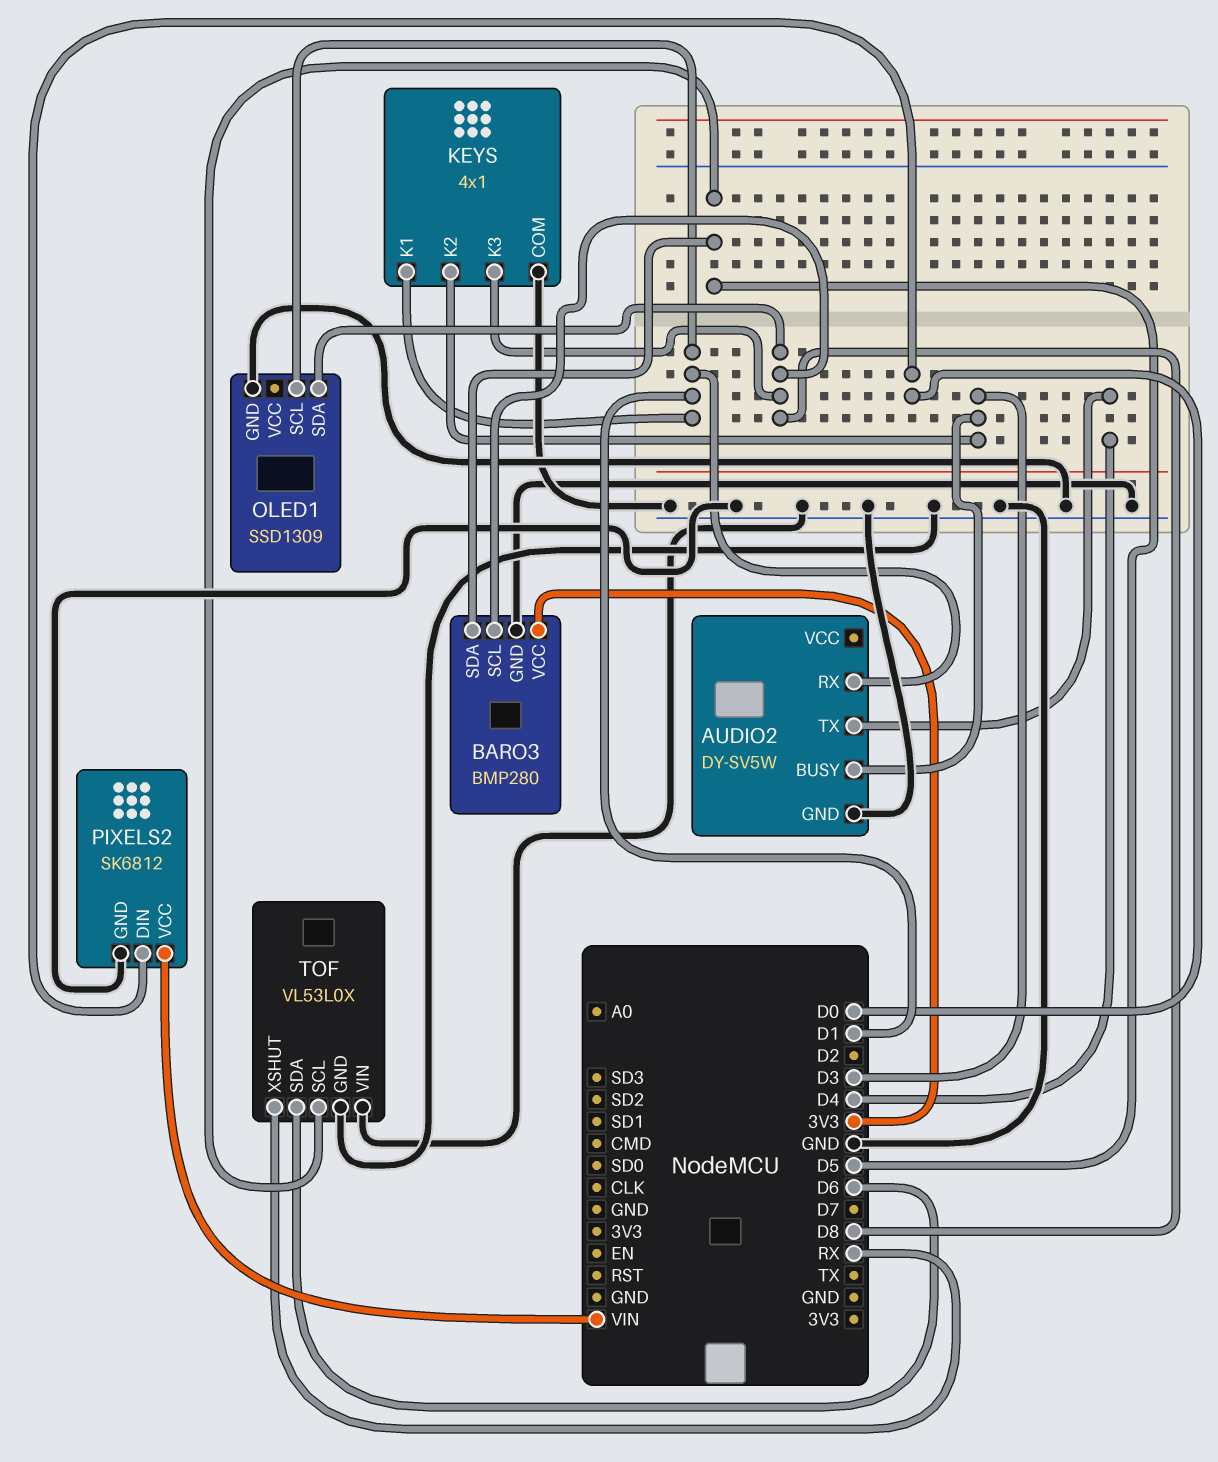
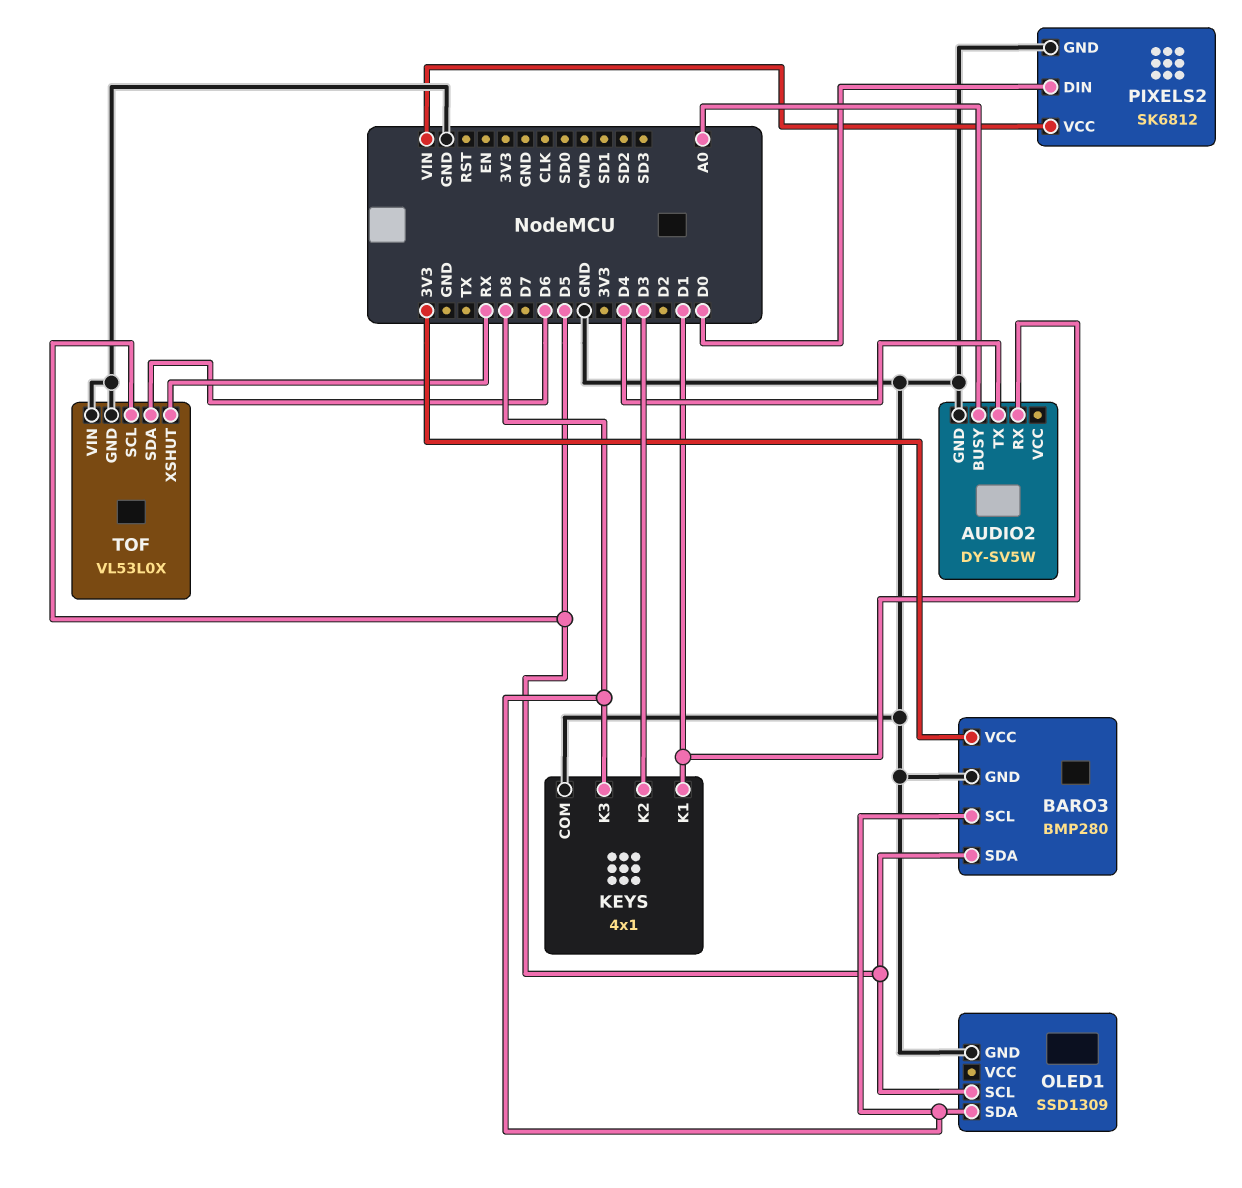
AUDIO2 pin BUSY: D3 -> A0
OLED1 pin SCL: D1 -> D5

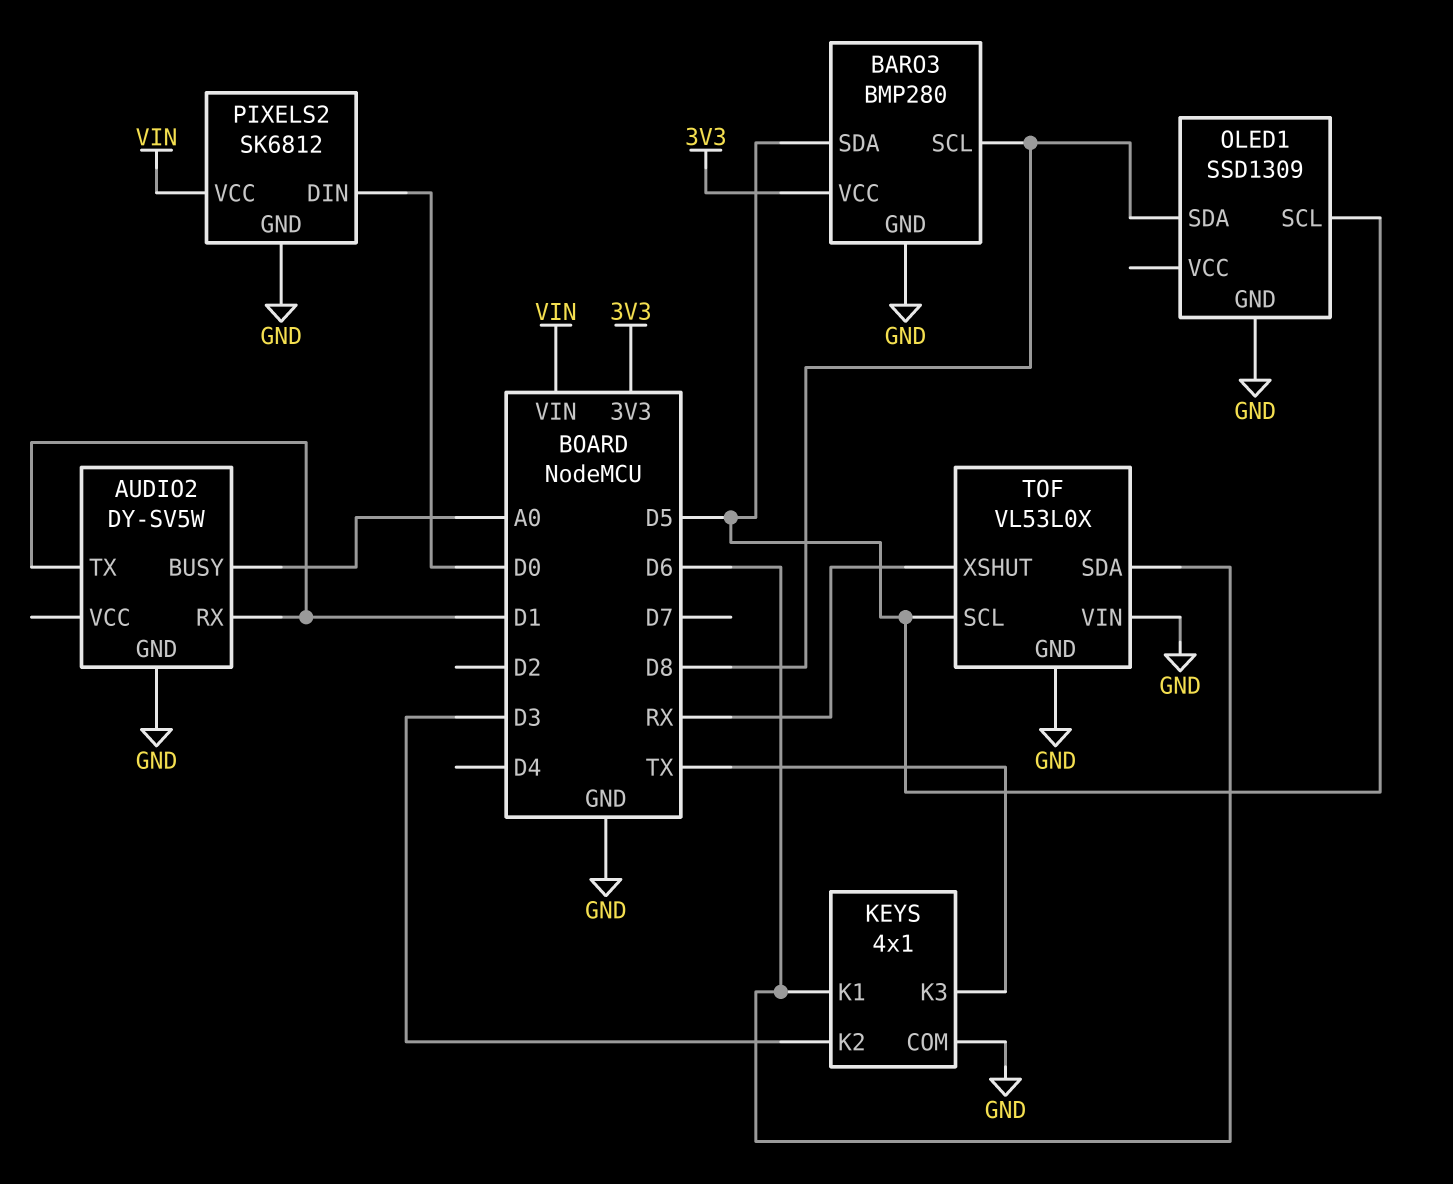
AUDIO2 pin TX: D4 -> D1
KEYS pin K1: D1 -> D6
KEYS pin K3: D8 -> TX

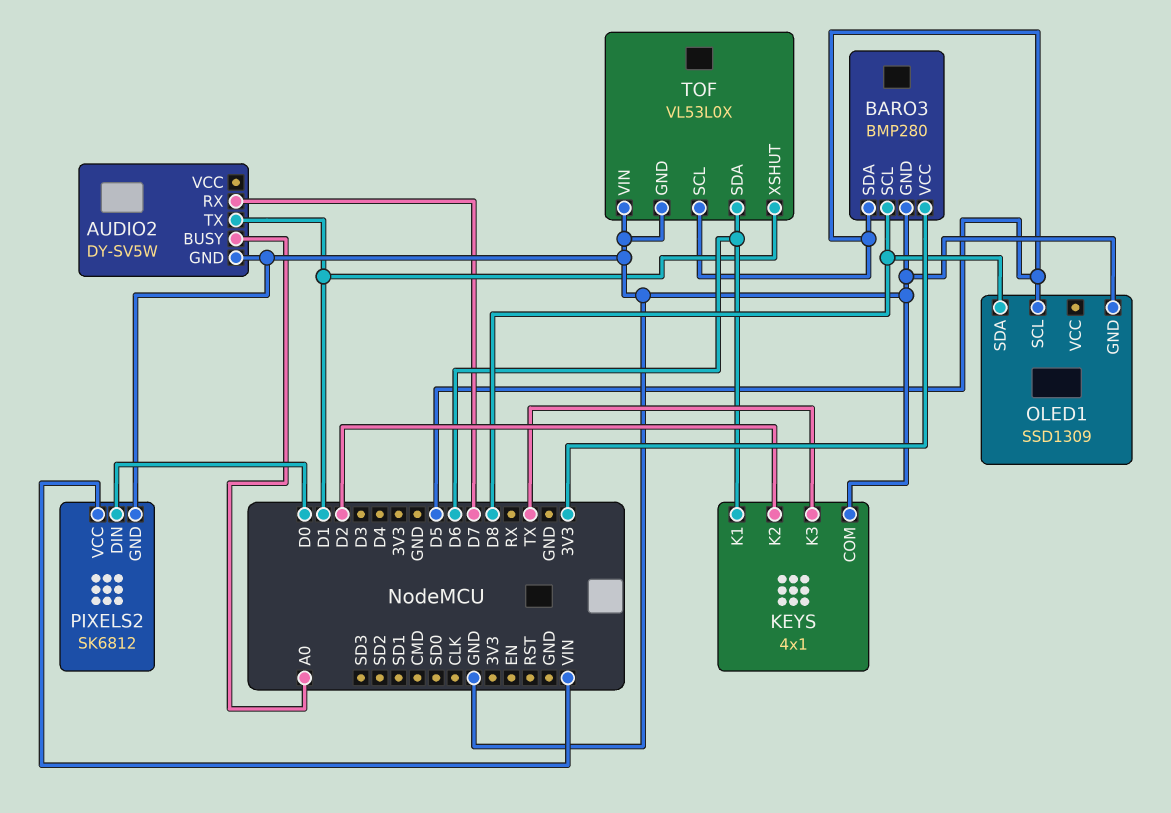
AUDIO2 pin RX: D1 -> D7
KEYS pin K2: D3 -> D2
TOF pin XSHUT: RX -> D1

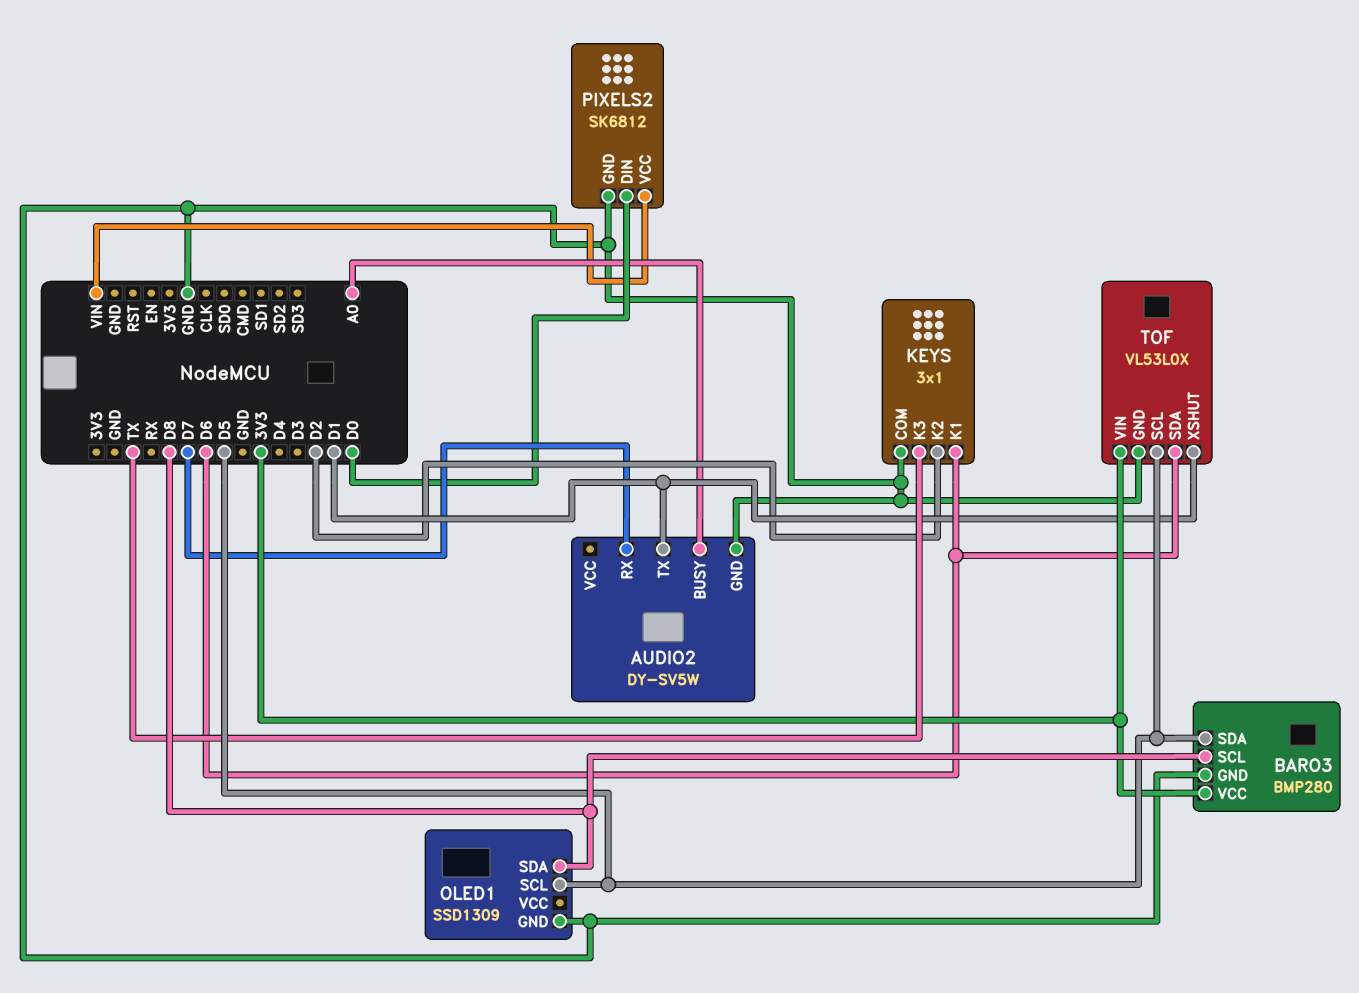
KEYS: 4x1 -> 3x1
TOF pin VIN: GND -> 3V3

